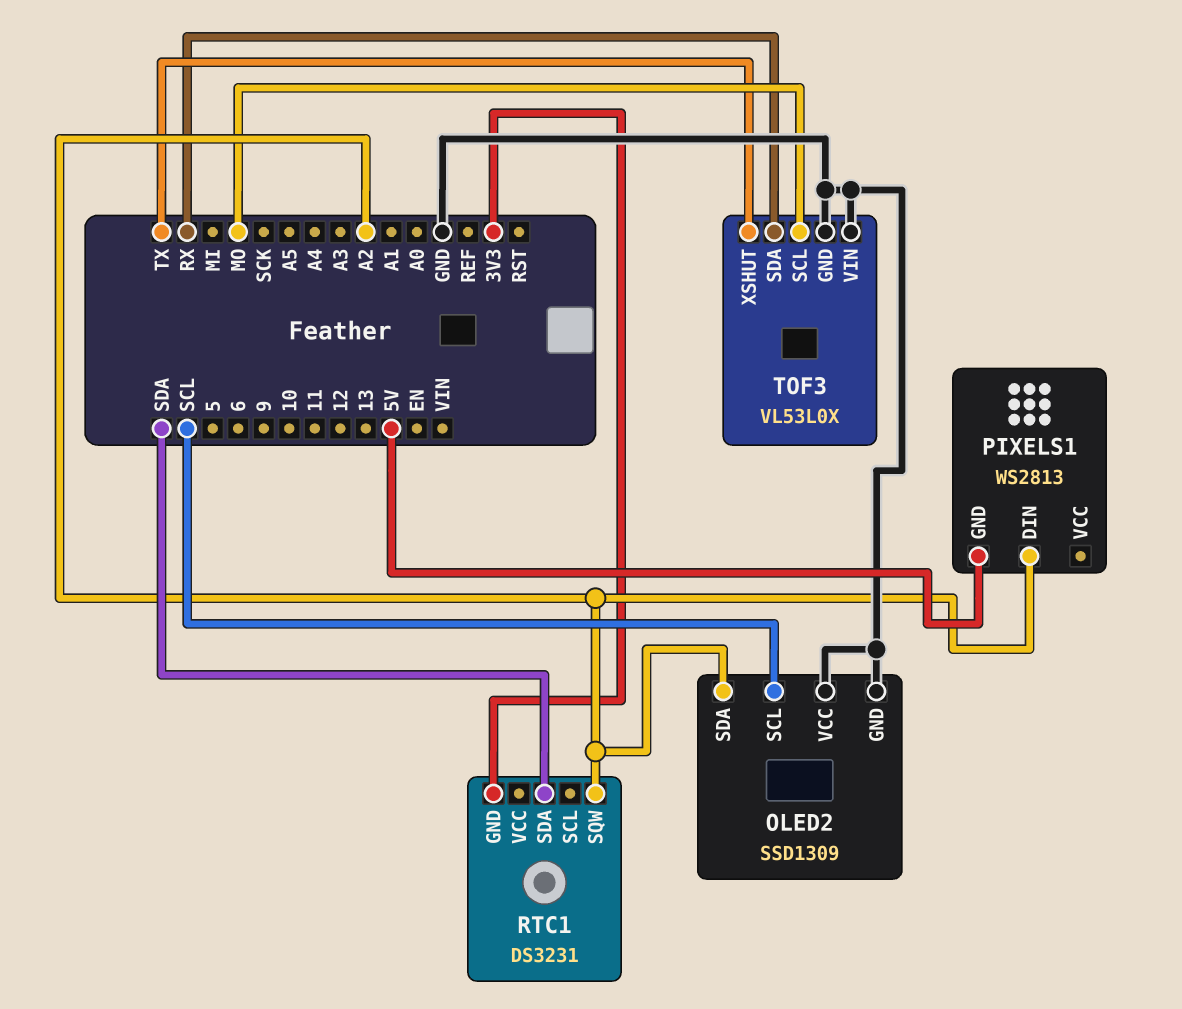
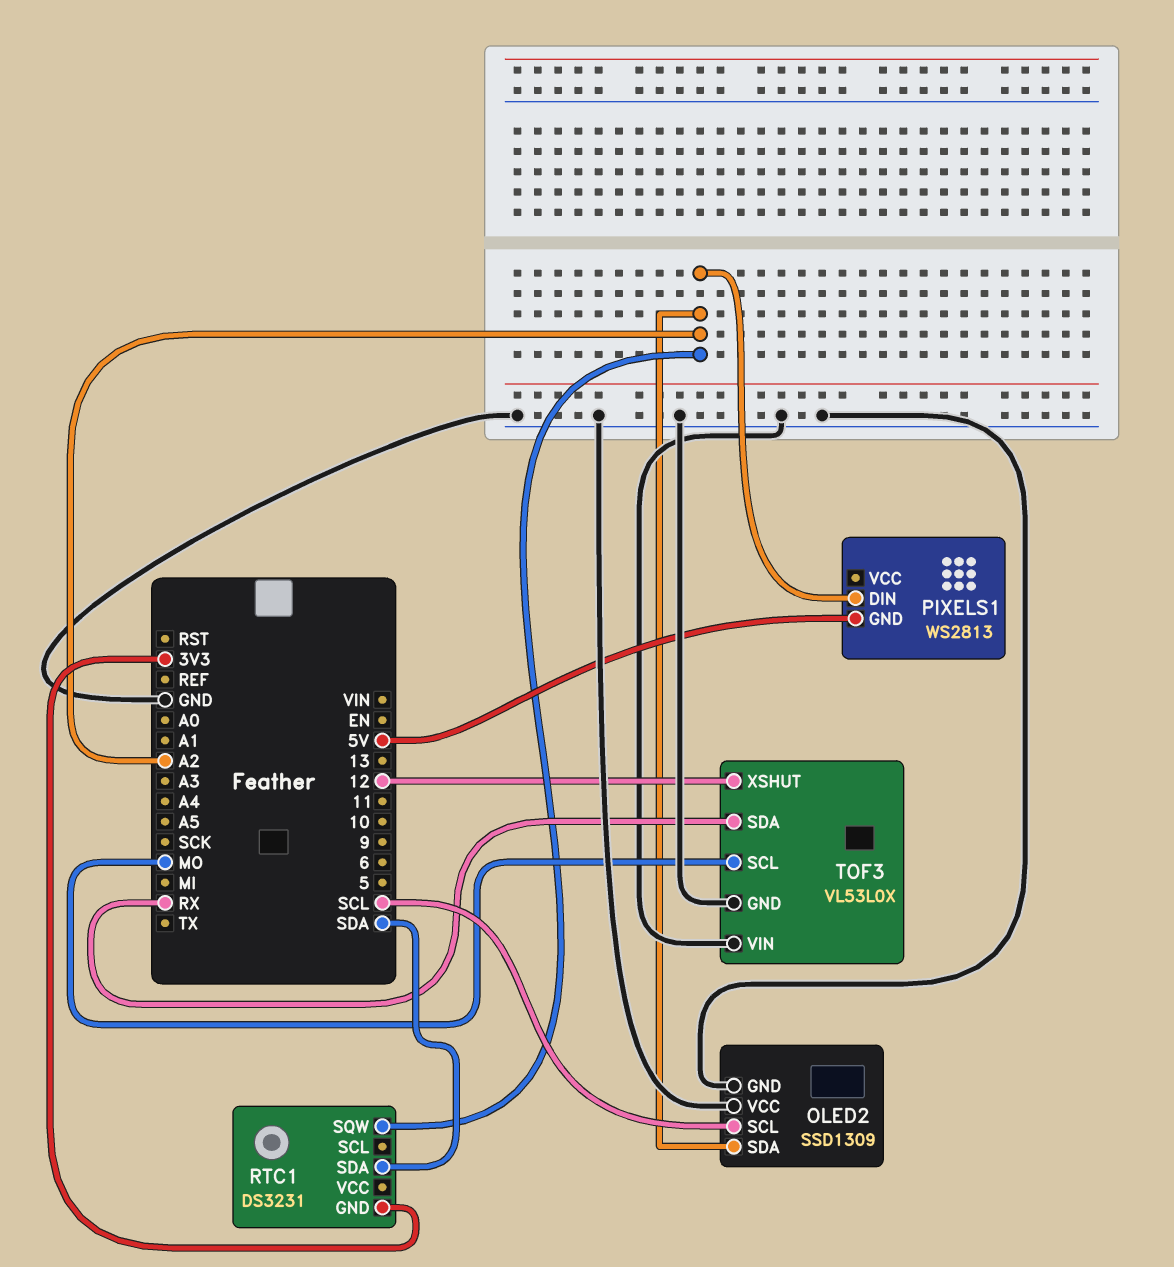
TOF3 pin XSHUT: TX -> 12

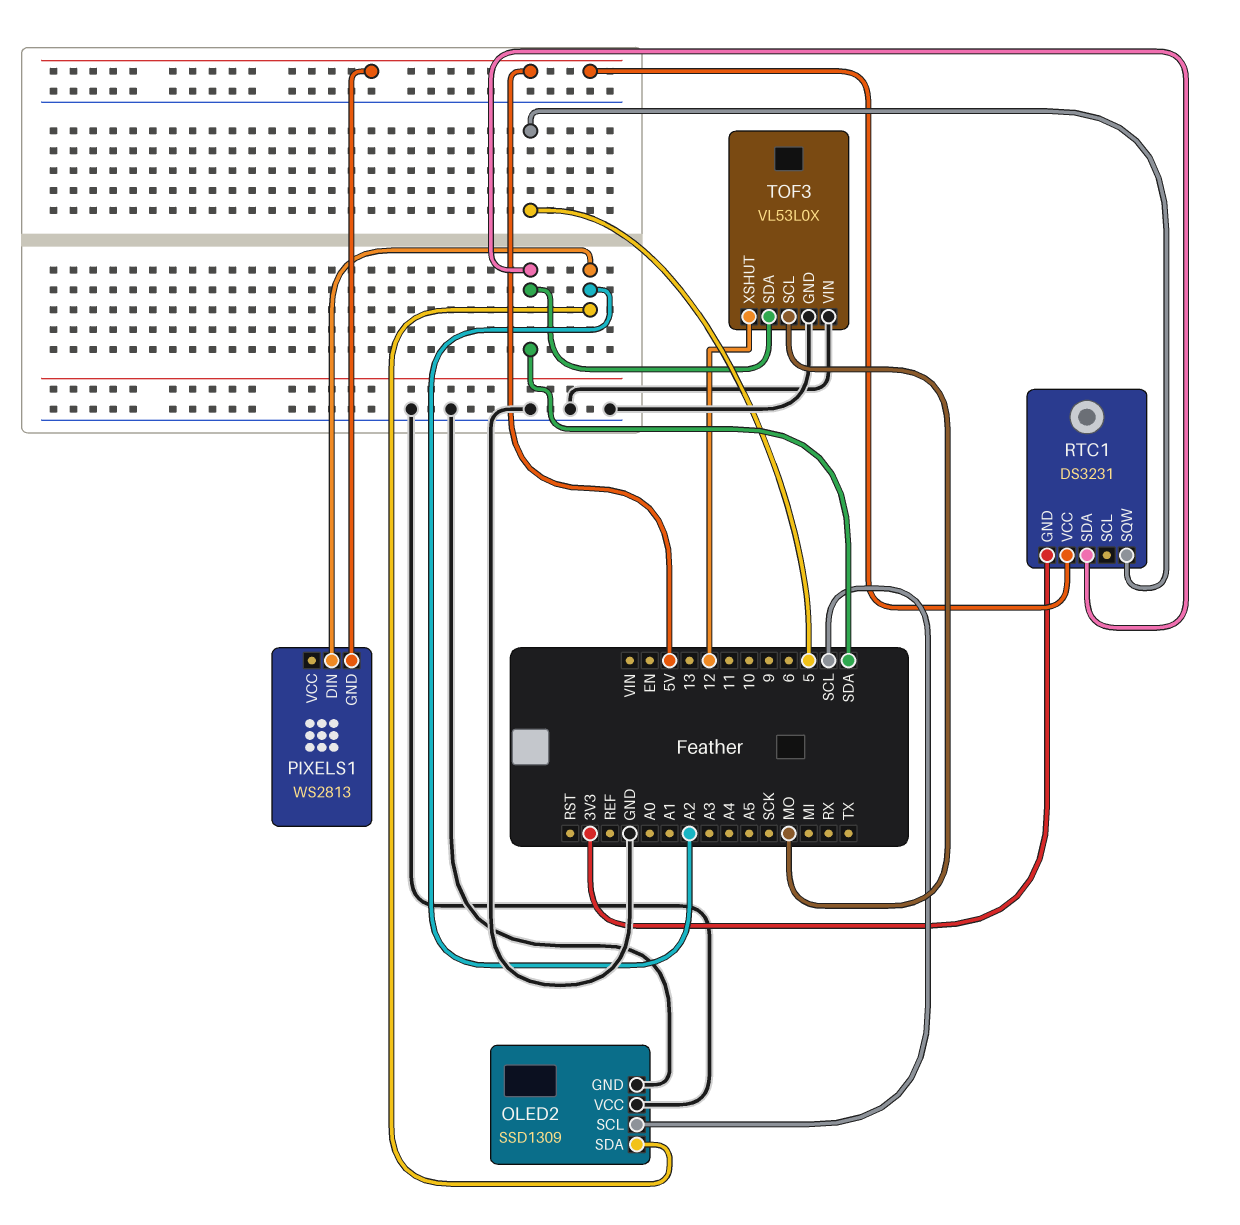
RTC1 pin SQW: A2 -> 5
RTC1 pin VCC: none -> 5V
TOF3 pin SDA: RX -> SDA

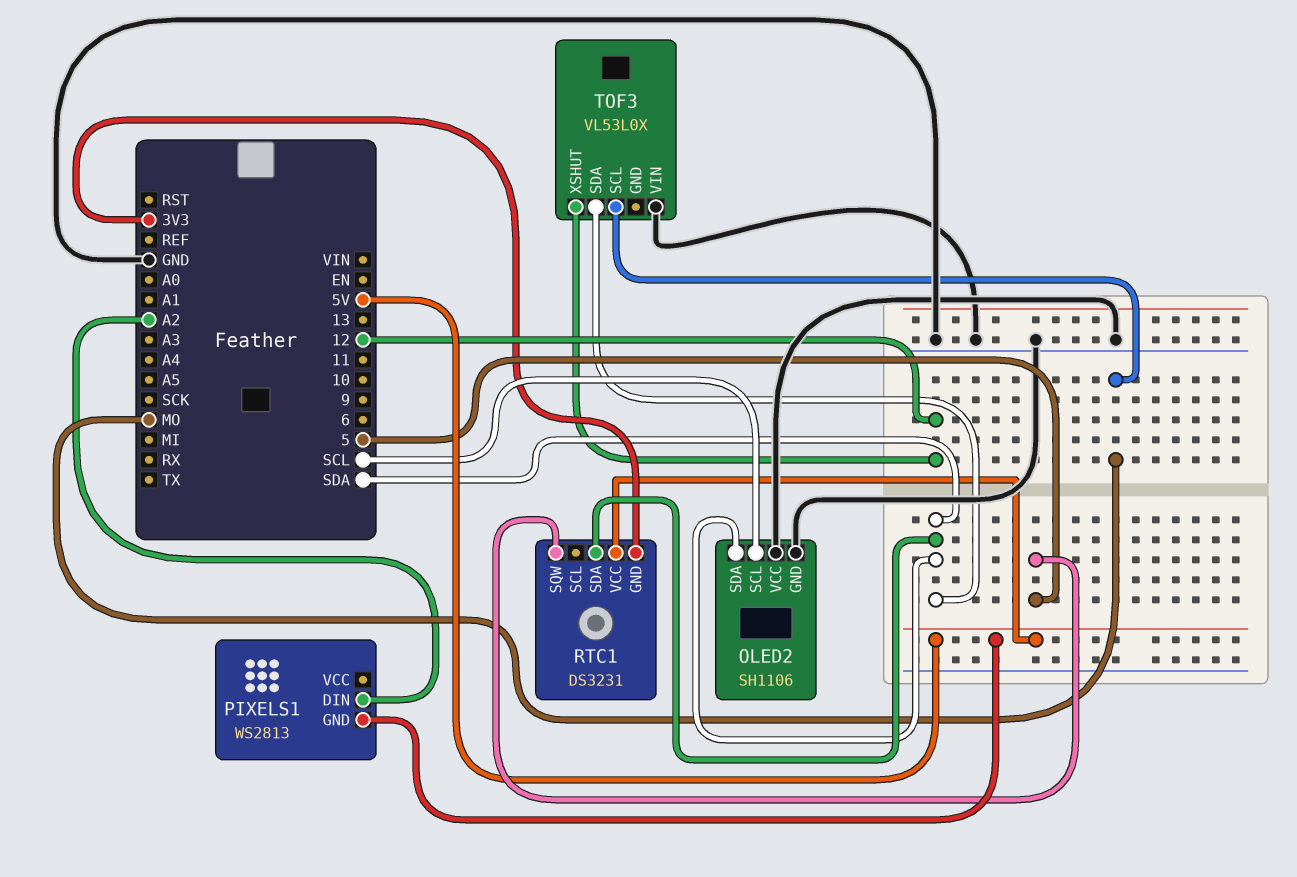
OLED2: SSD1309 -> SH1106
OLED2 pin SDA: A2 -> SDA
TOF3 pin GND: GND -> none

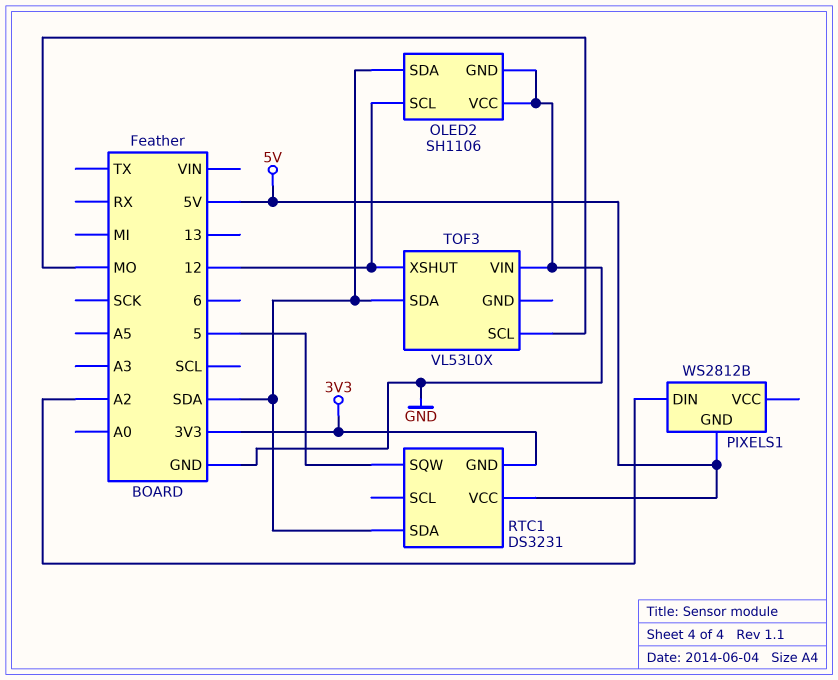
OLED2 pin SCL: SCL -> 12
PIXELS1: WS2813 -> WS2812B

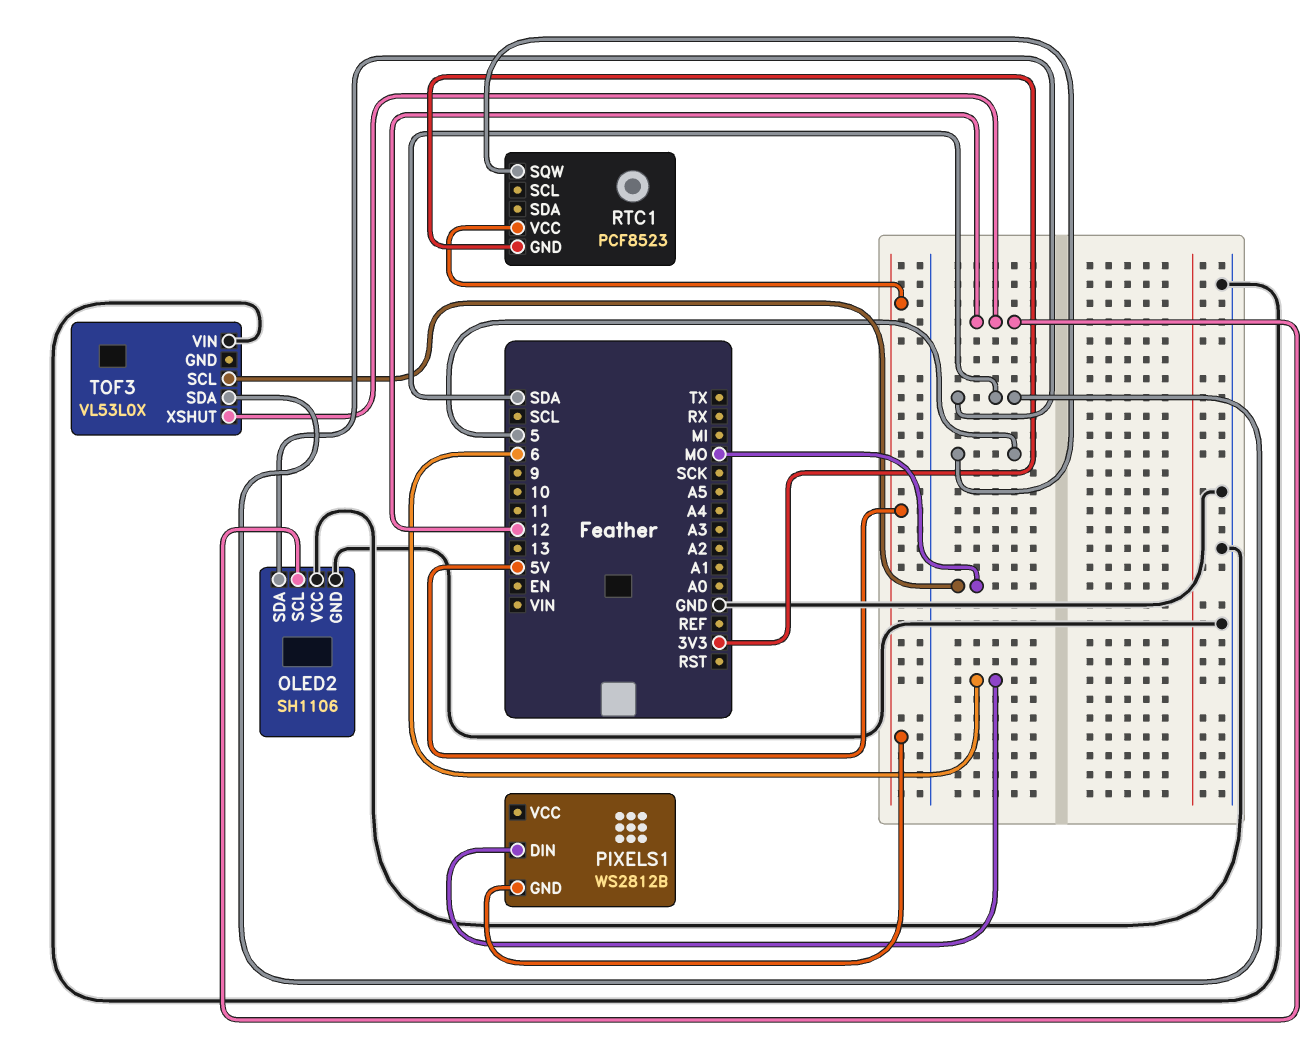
PIXELS1 pin DIN: A2 -> 6
RTC1: DS3231 -> PCF8523
RTC1 pin SDA: SDA -> none

